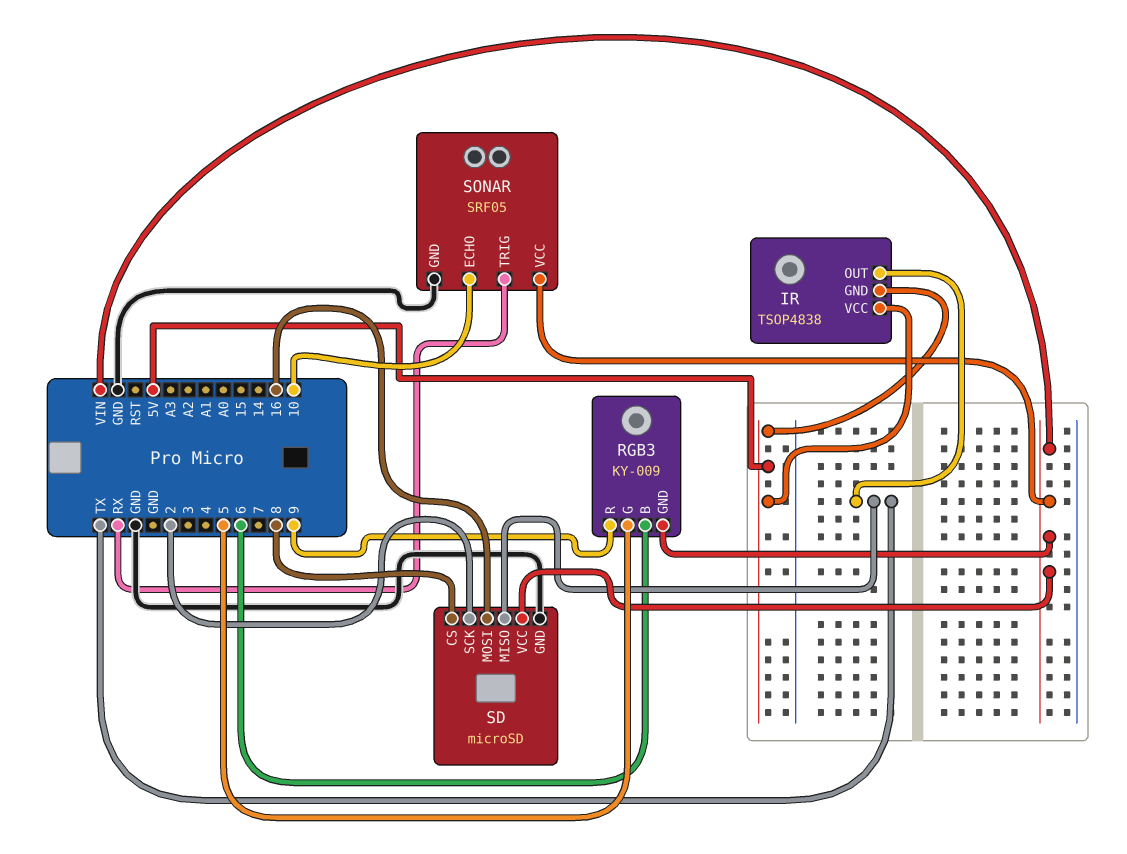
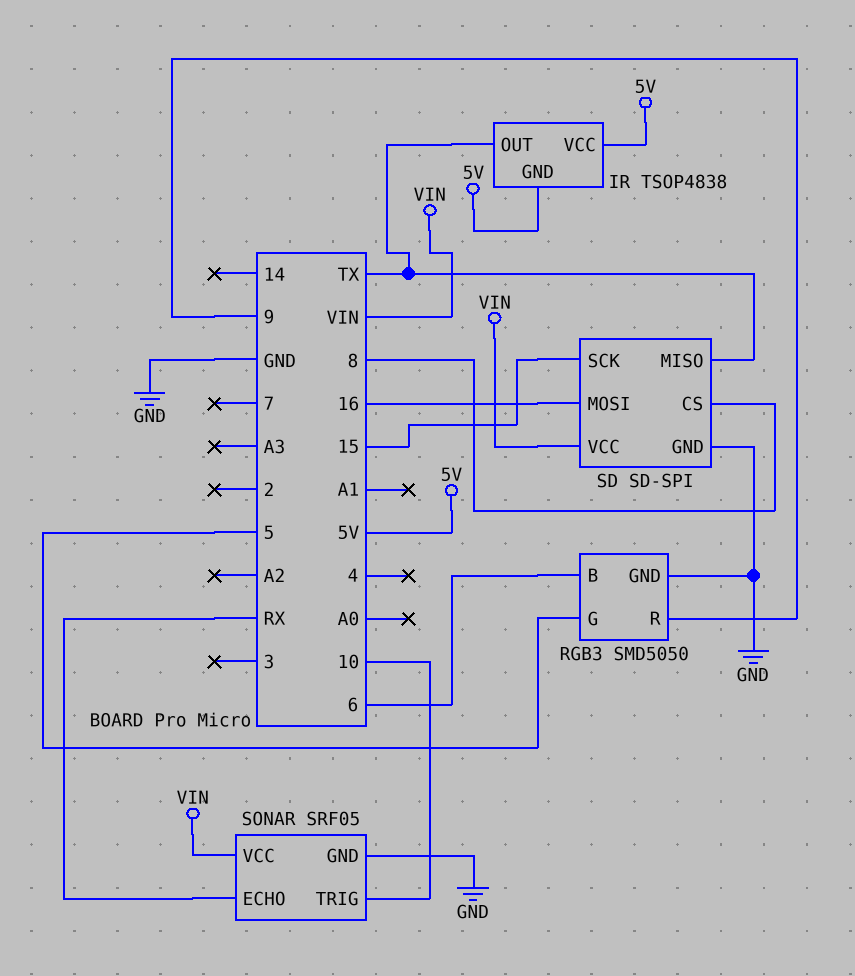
RGB3: KY-009 -> SMD5050
RGB3 pin GND: VIN -> GND
SD: microSD -> SD-SPI
SD pin SCK: 2 -> 15
SONAR pin ECHO: 10 -> RX
SONAR pin TRIG: RX -> 10

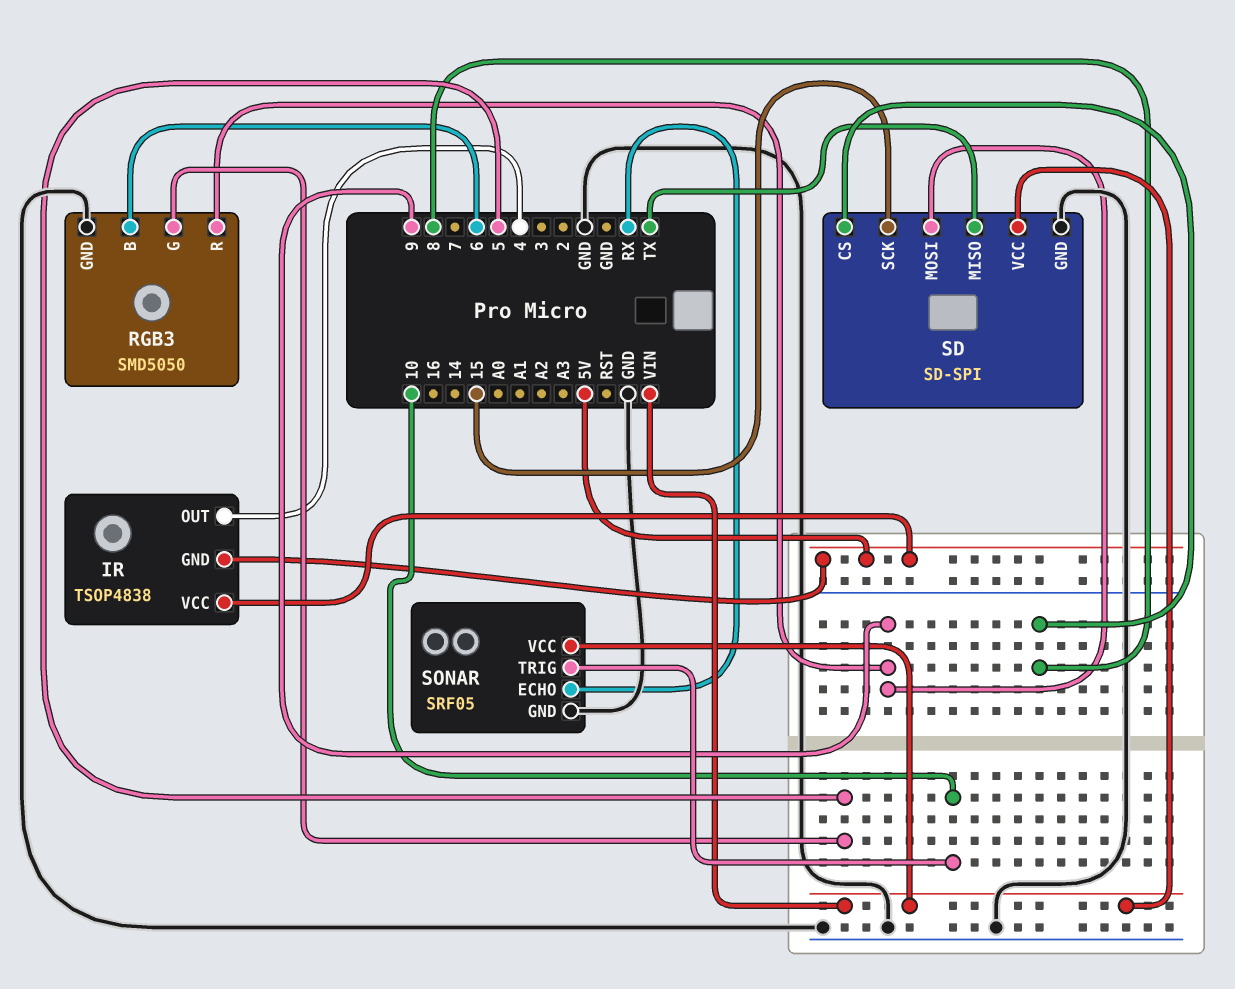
IR pin OUT: TX -> 4
SD pin MOSI: 16 -> 9

